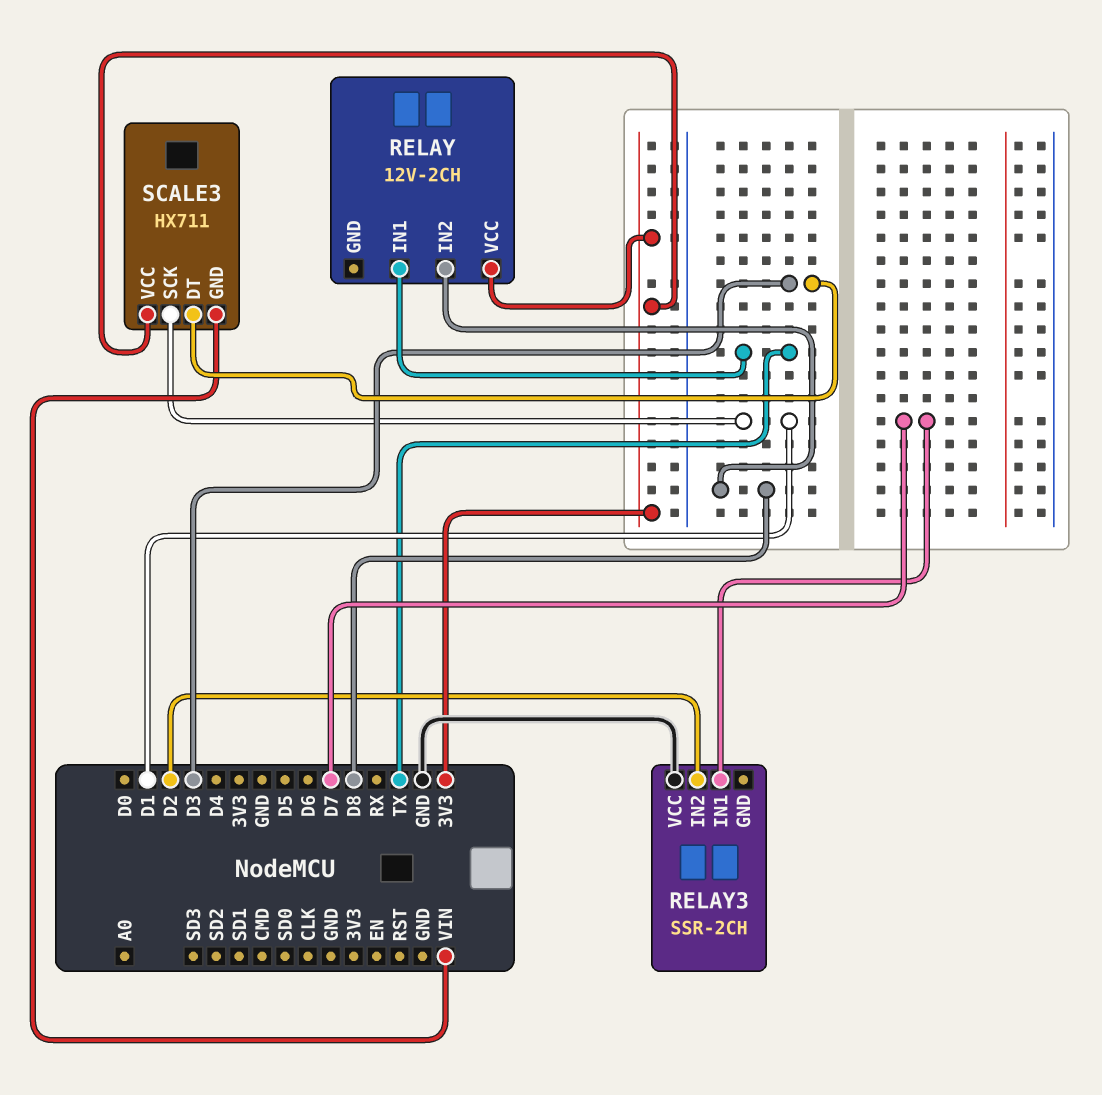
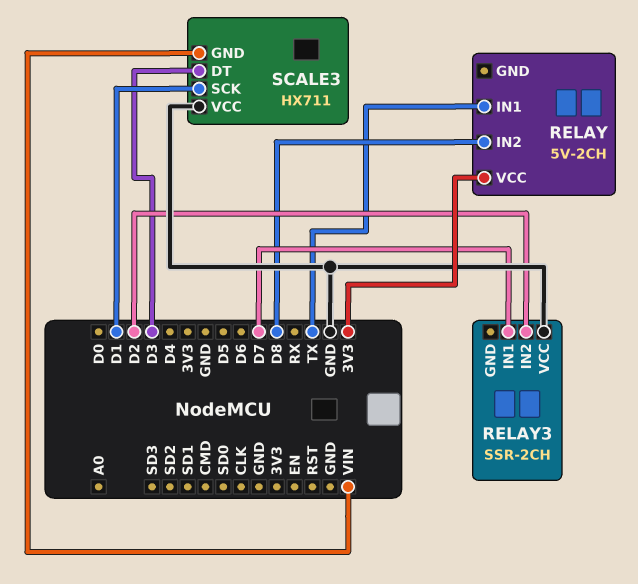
RELAY: 12V-2CH -> 5V-2CH
SCALE3 pin VCC: 3V3 -> GND

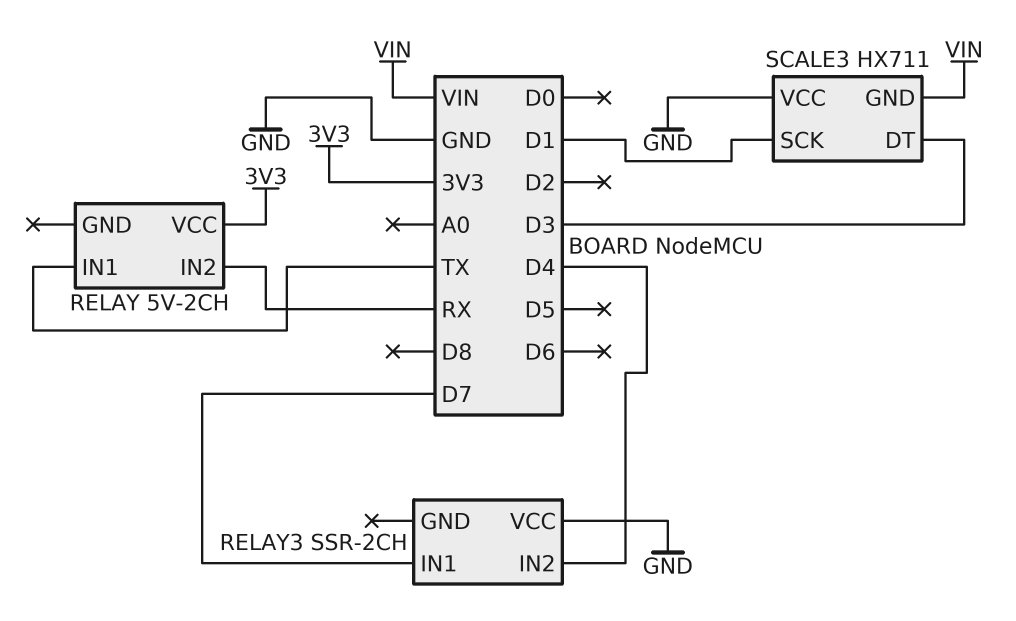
RELAY pin IN2: D8 -> RX
RELAY3 pin IN2: D2 -> D4

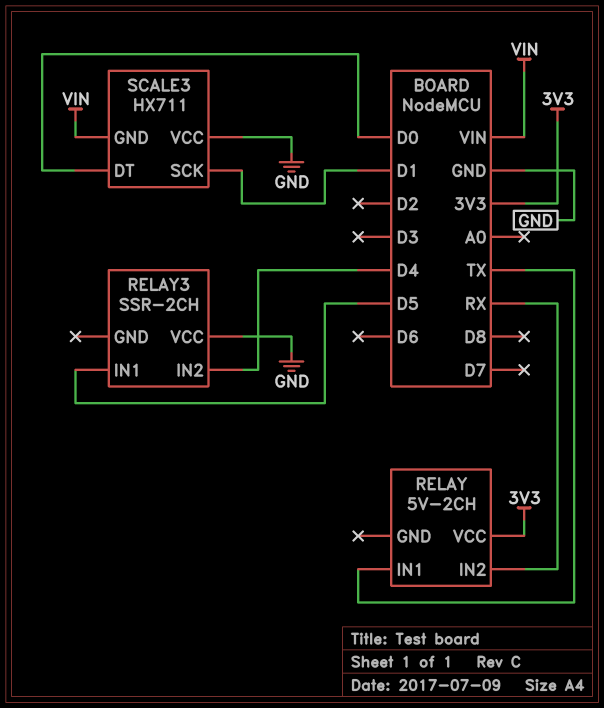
RELAY3 pin IN1: D7 -> D5
SCALE3 pin DT: D3 -> D0

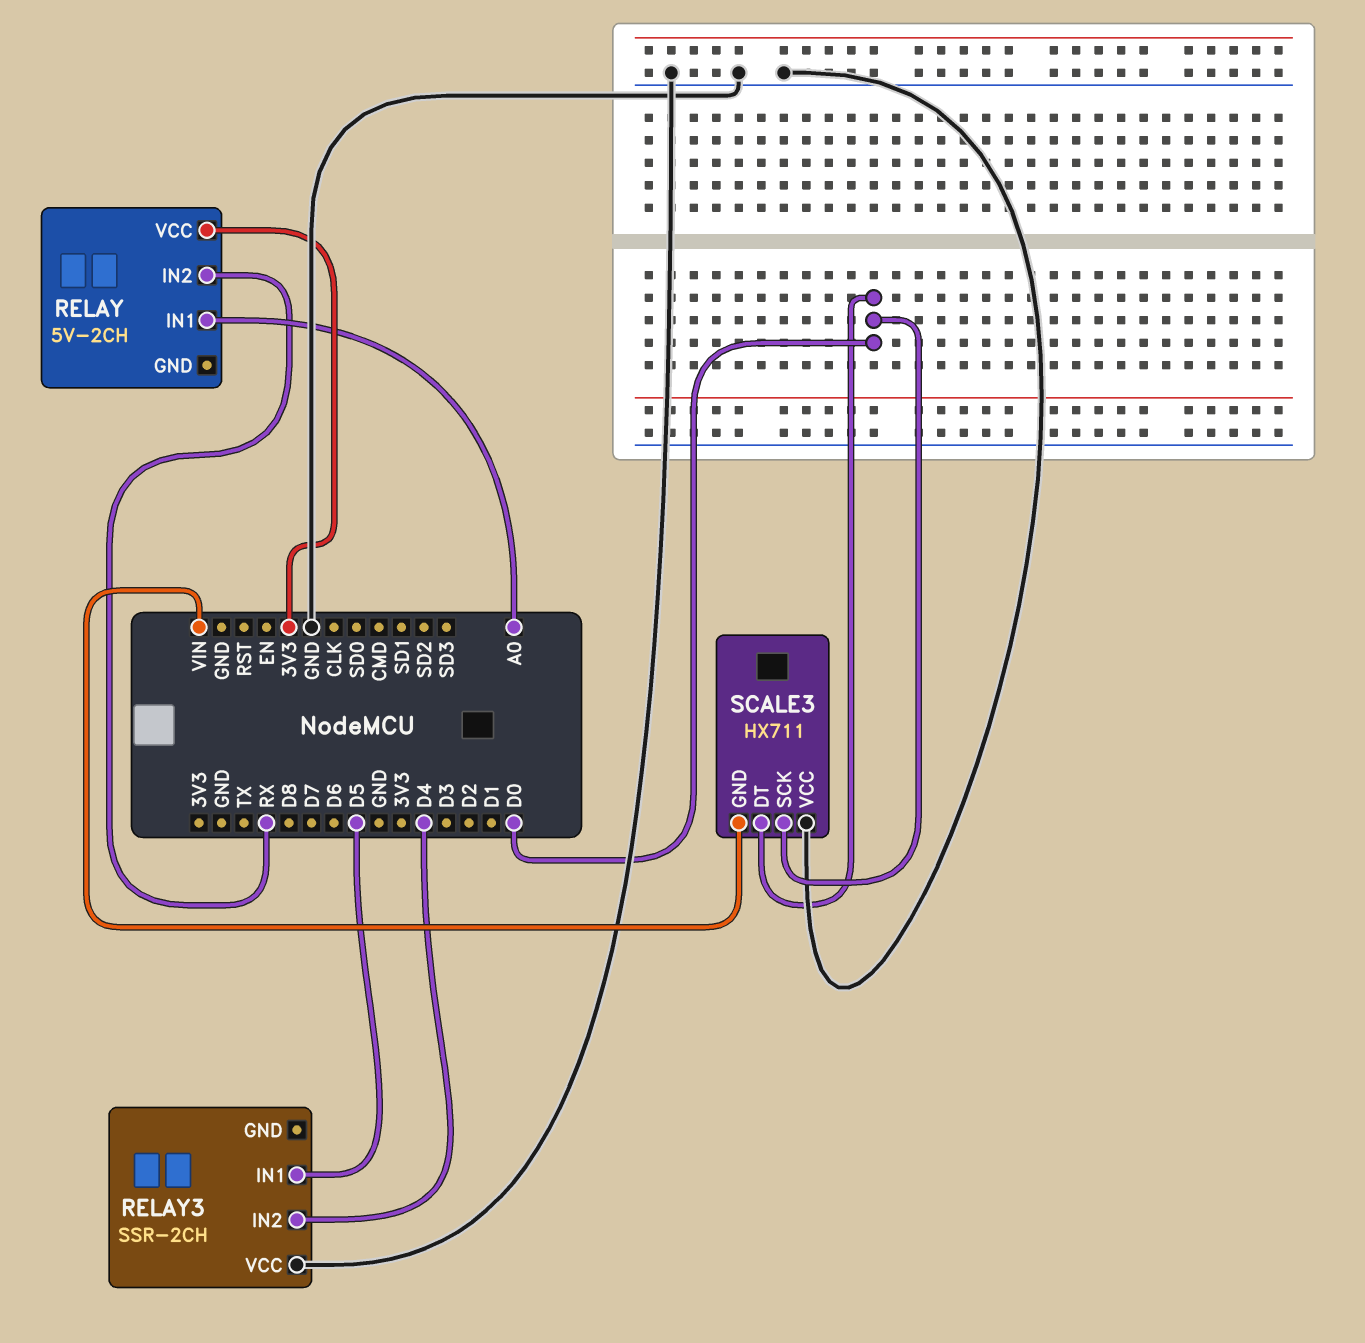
RELAY pin IN1: TX -> A0
SCALE3 pin SCK: D1 -> D0

